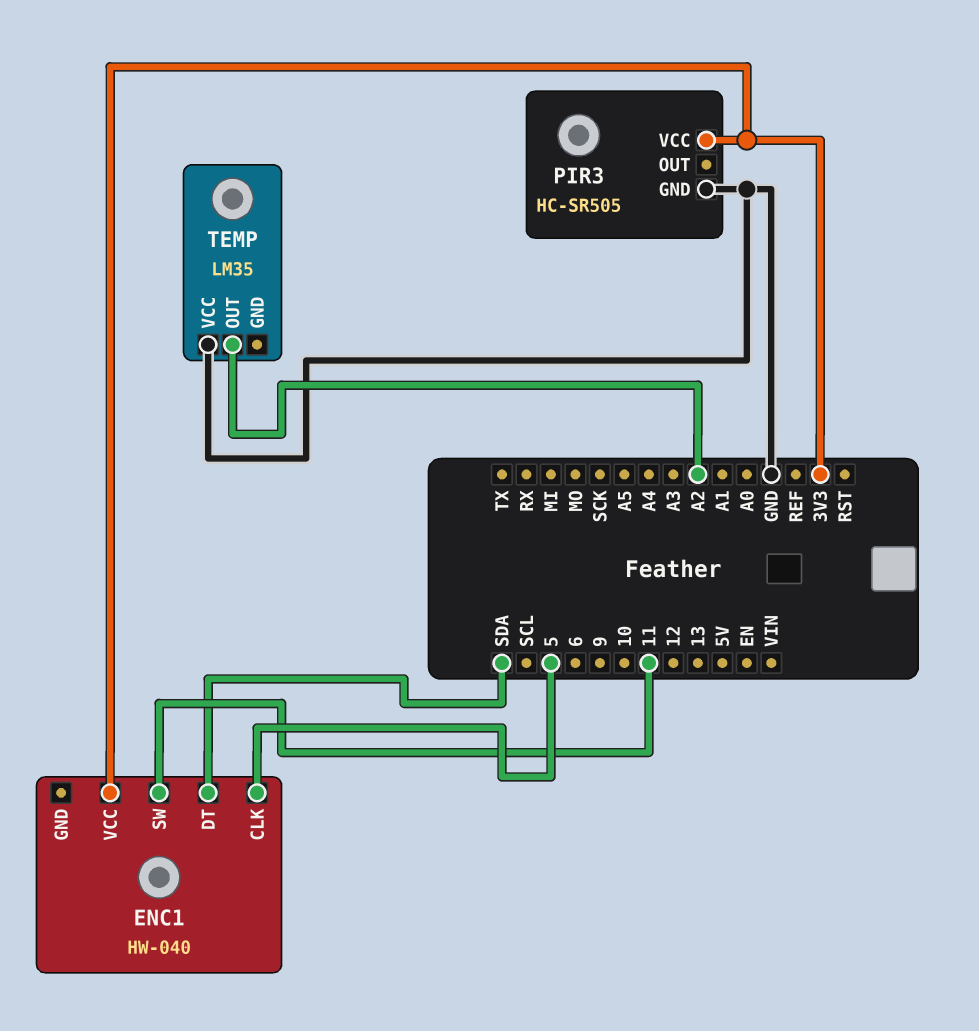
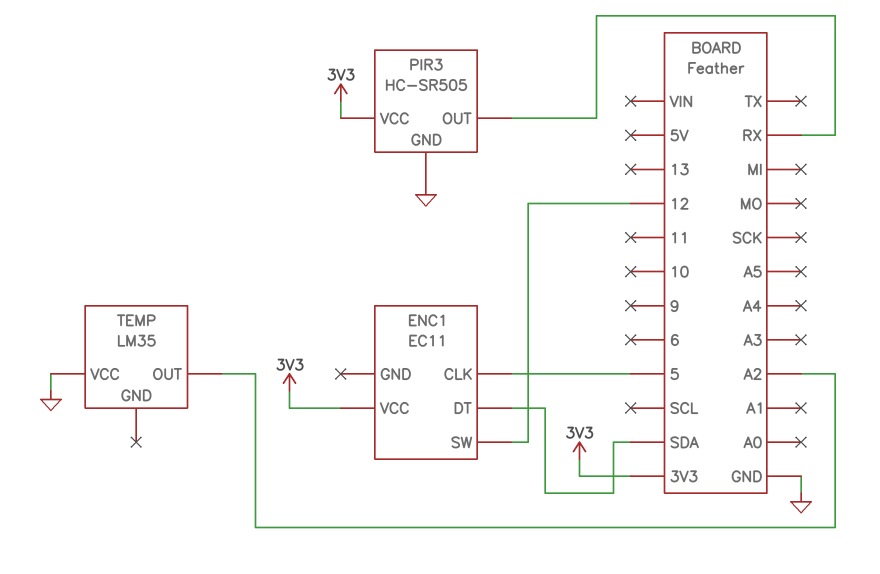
ENC1: HW-040 -> EC11
ENC1 pin SW: 11 -> 12
PIR3 pin OUT: none -> RX

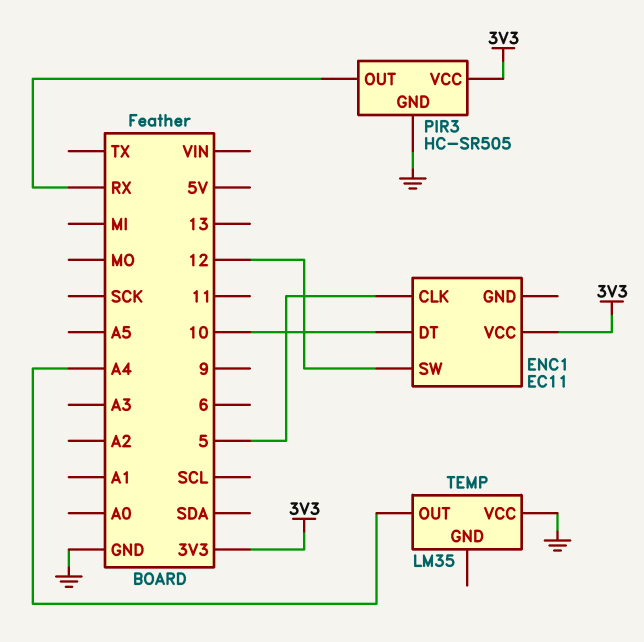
ENC1 pin DT: SDA -> 10
TEMP pin OUT: A2 -> A4

